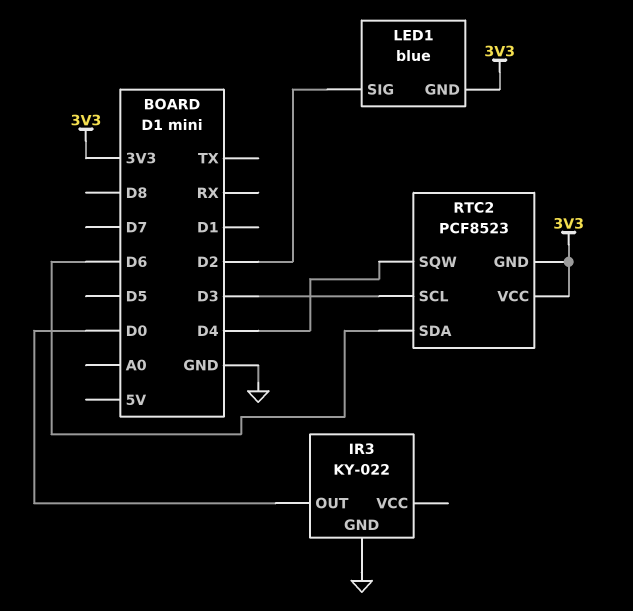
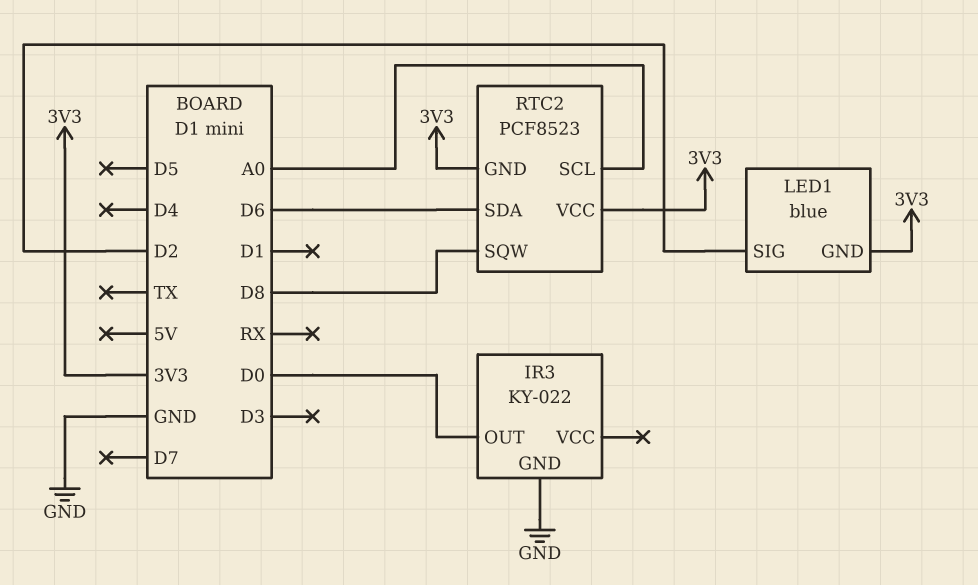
RTC2 pin SCL: D3 -> A0
RTC2 pin SQW: D4 -> D8

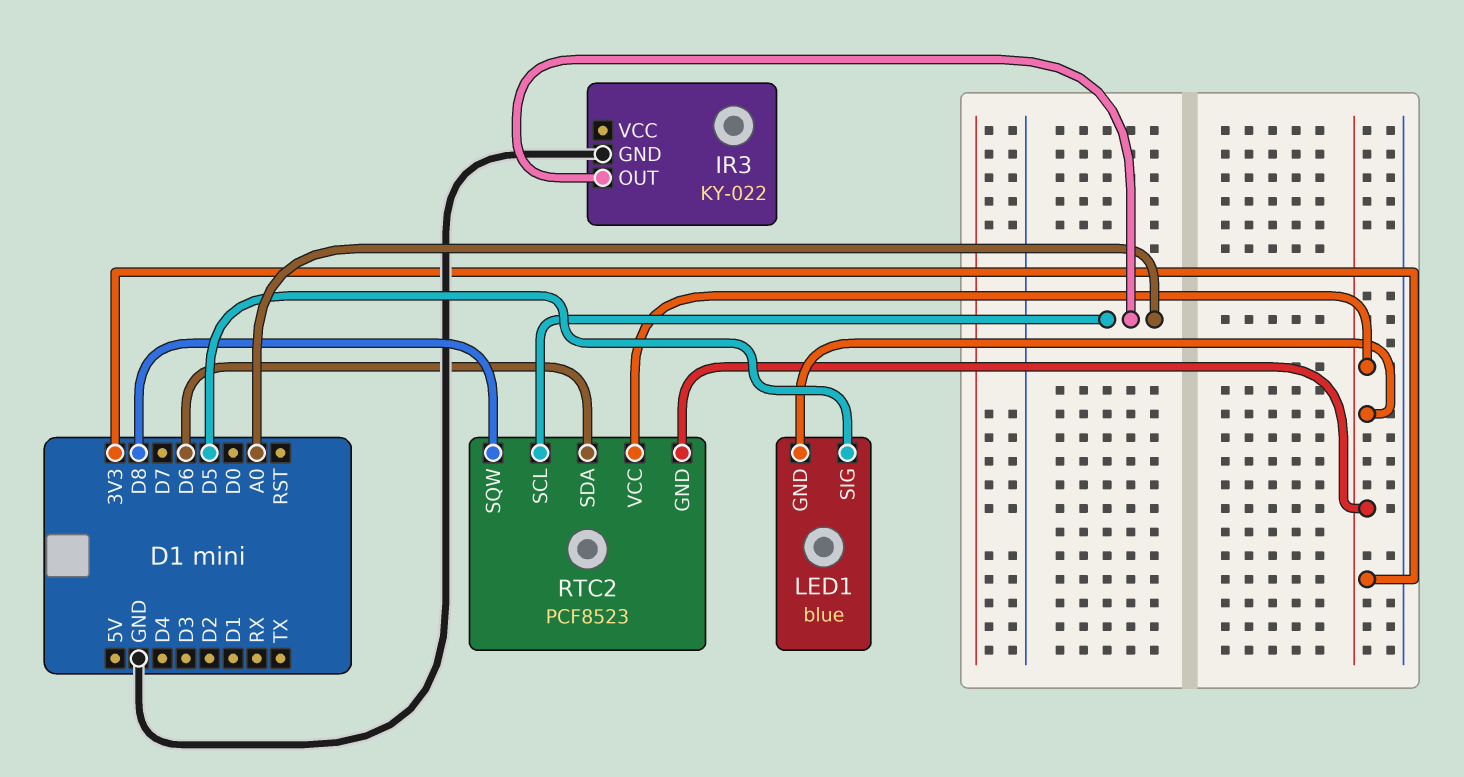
IR3 pin OUT: D0 -> A0
LED1 pin SIG: D2 -> D5

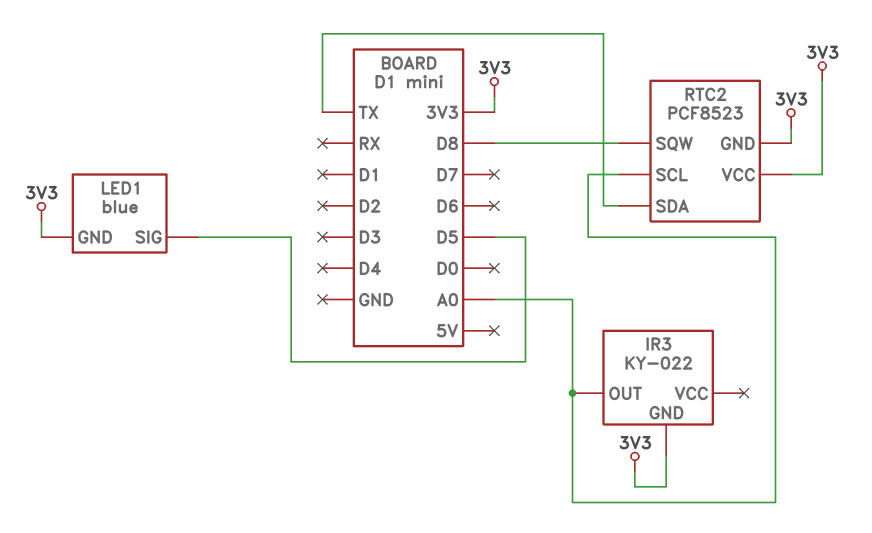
IR3 pin GND: GND -> 3V3
RTC2 pin SDA: D6 -> TX

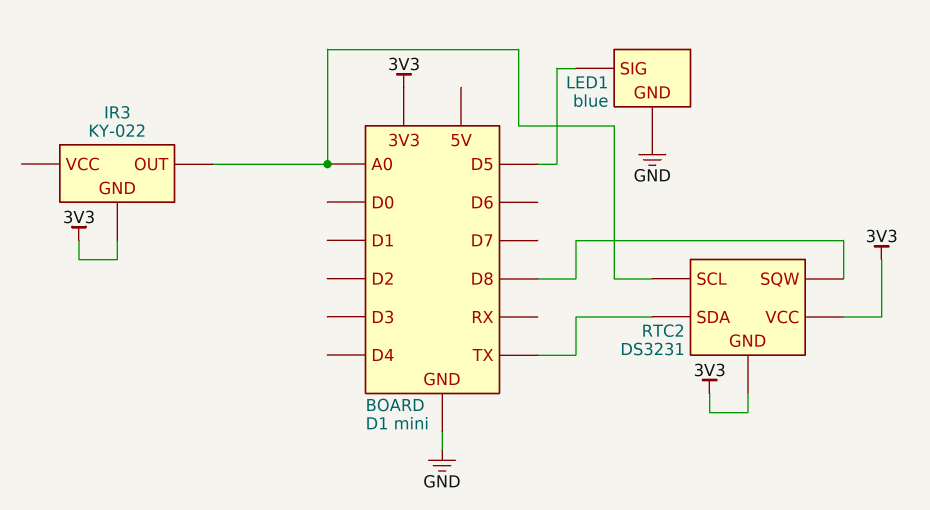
LED1 pin GND: 3V3 -> GND
RTC2: PCF8523 -> DS3231

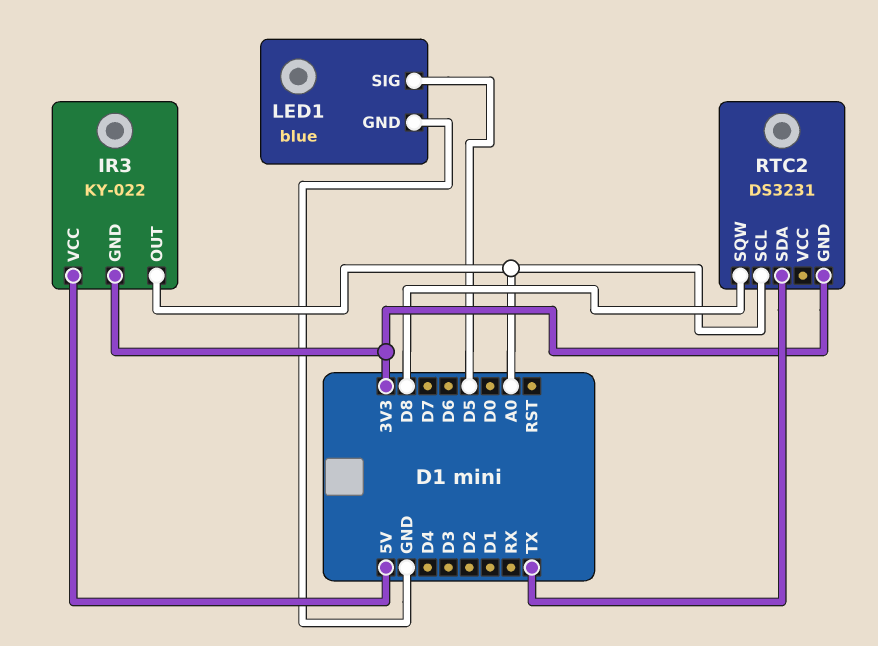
IR3 pin VCC: none -> 5V
RTC2 pin VCC: 3V3 -> none

